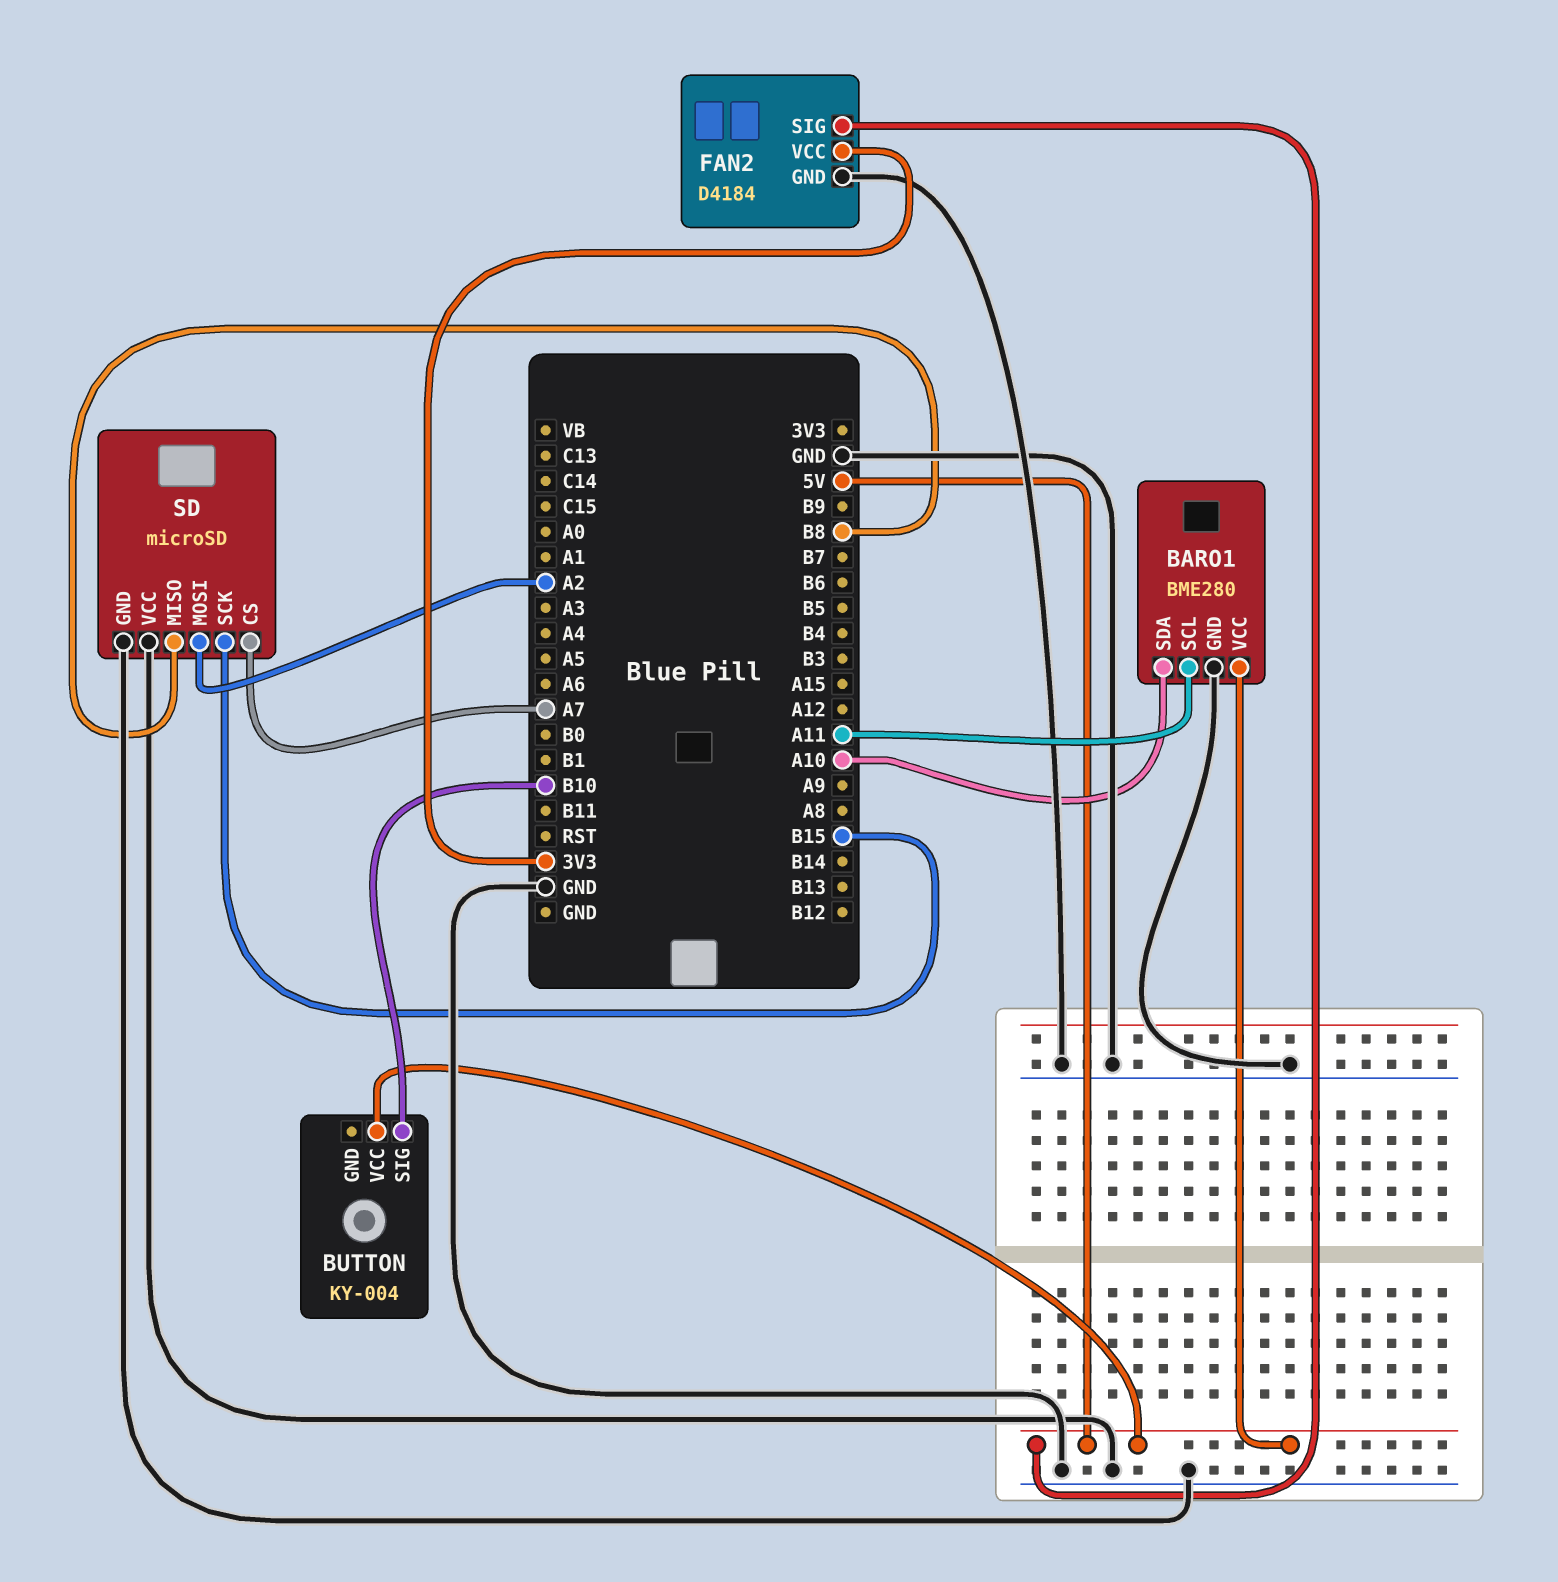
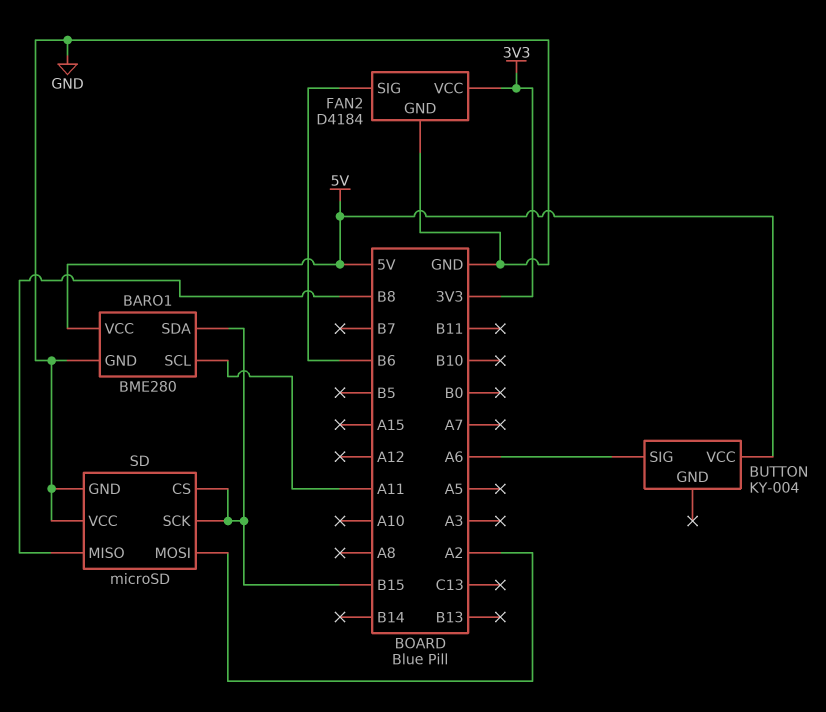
BARO1 pin SDA: A10 -> B15
BUTTON pin SIG: B10 -> A6
FAN2 pin SIG: 5V -> B6
SD pin CS: A7 -> B15

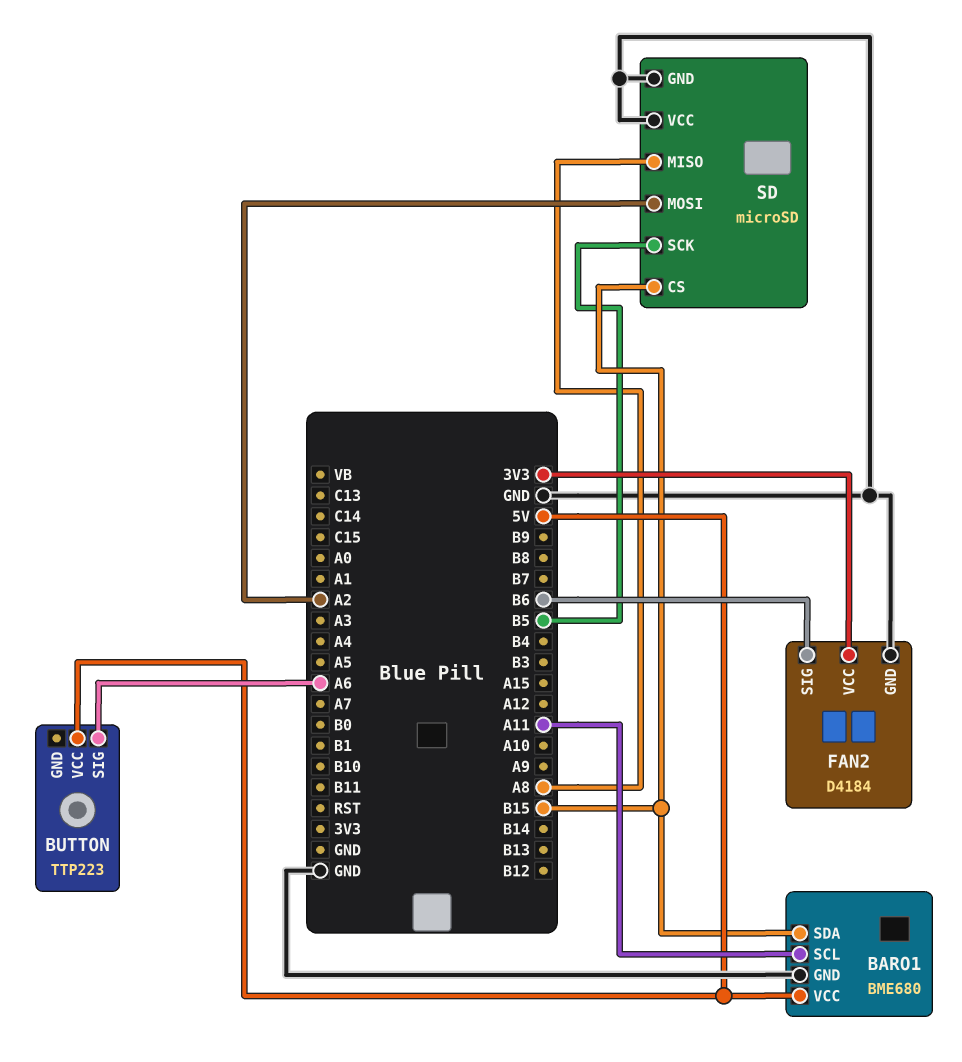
BARO1: BME280 -> BME680
BUTTON: KY-004 -> TTP223
SD pin MISO: B8 -> A8
SD pin SCK: B15 -> B5

